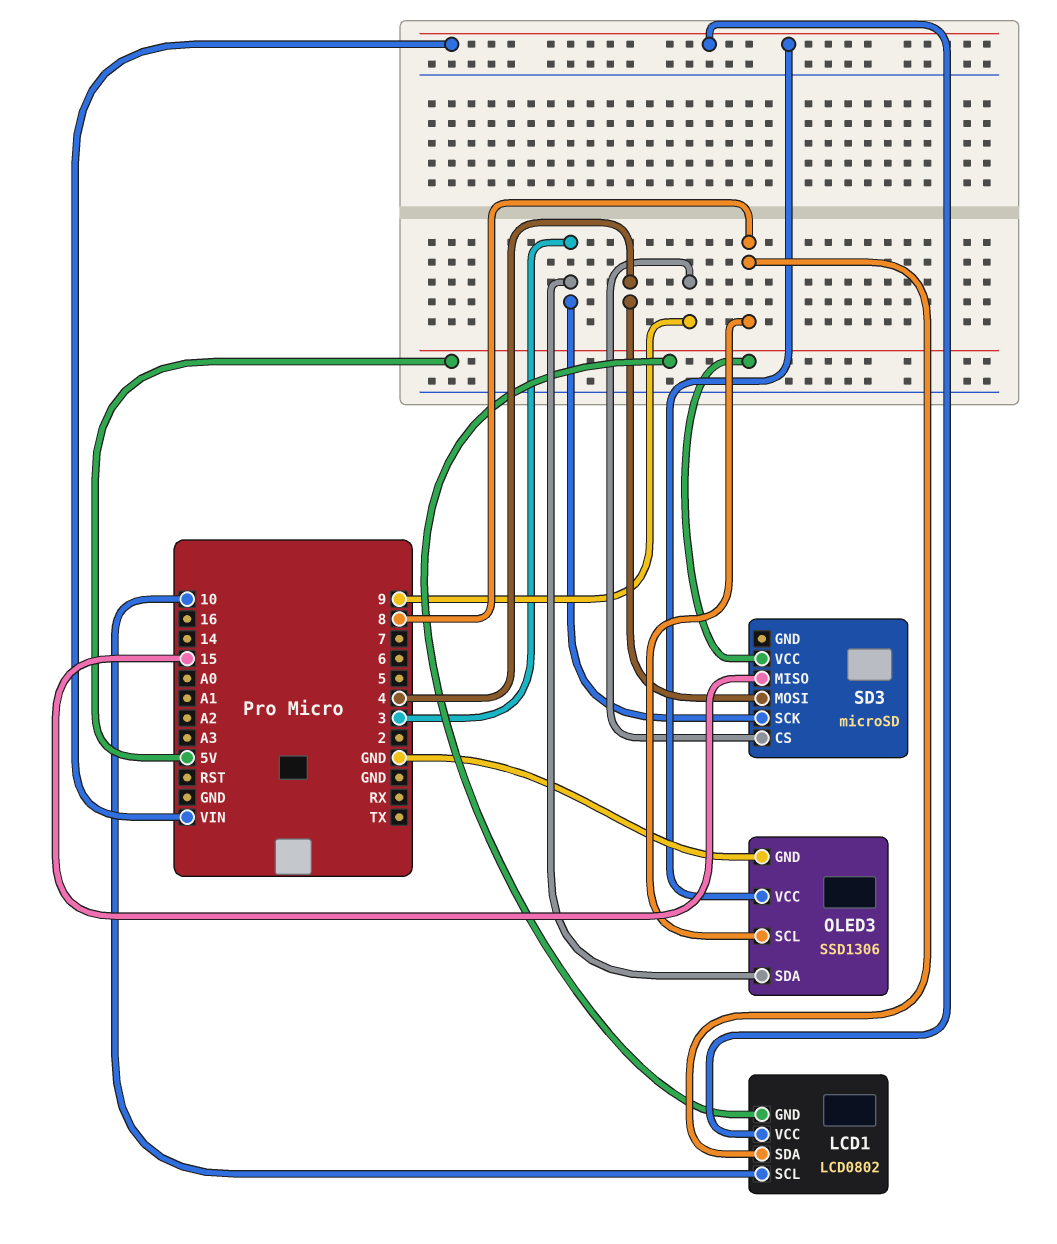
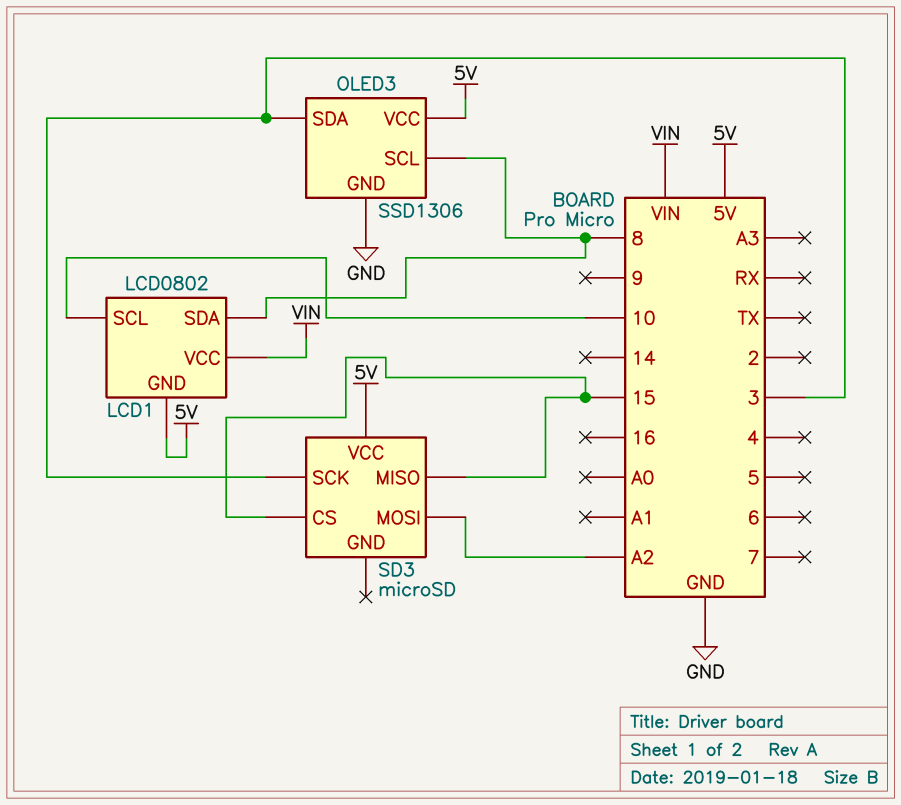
OLED3 pin VCC: VIN -> 5V
SD3 pin CS: 9 -> 15
SD3 pin MOSI: 4 -> A2

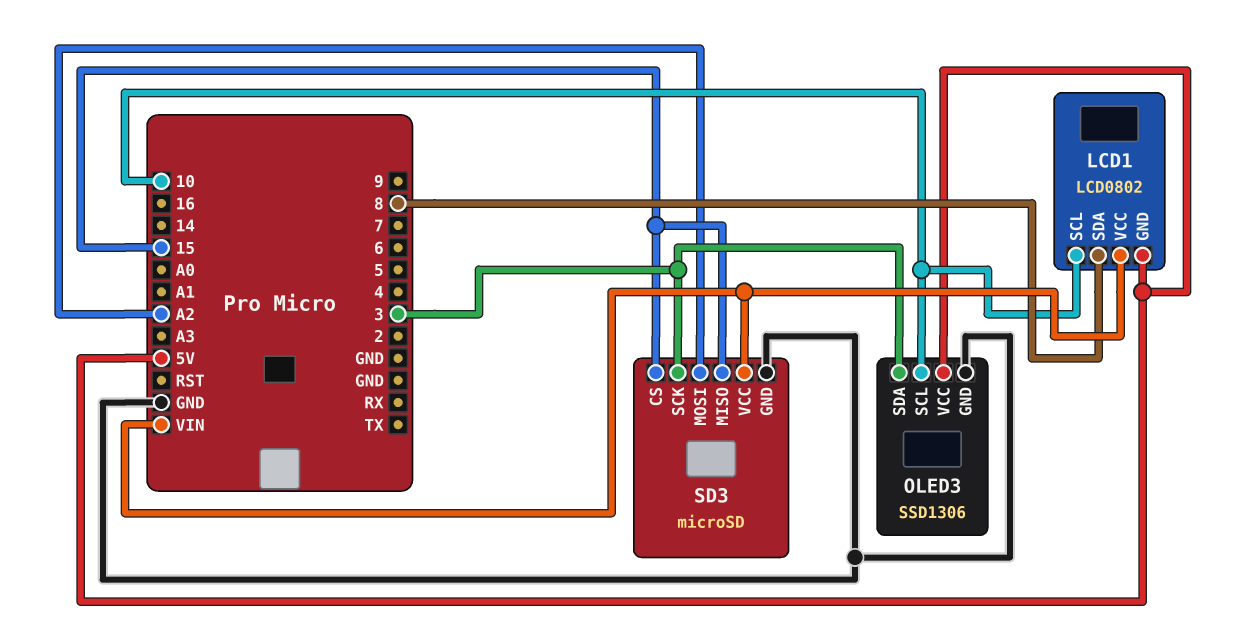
OLED3 pin SCL: 8 -> 10
SD3 pin GND: none -> GND
SD3 pin VCC: 5V -> VIN

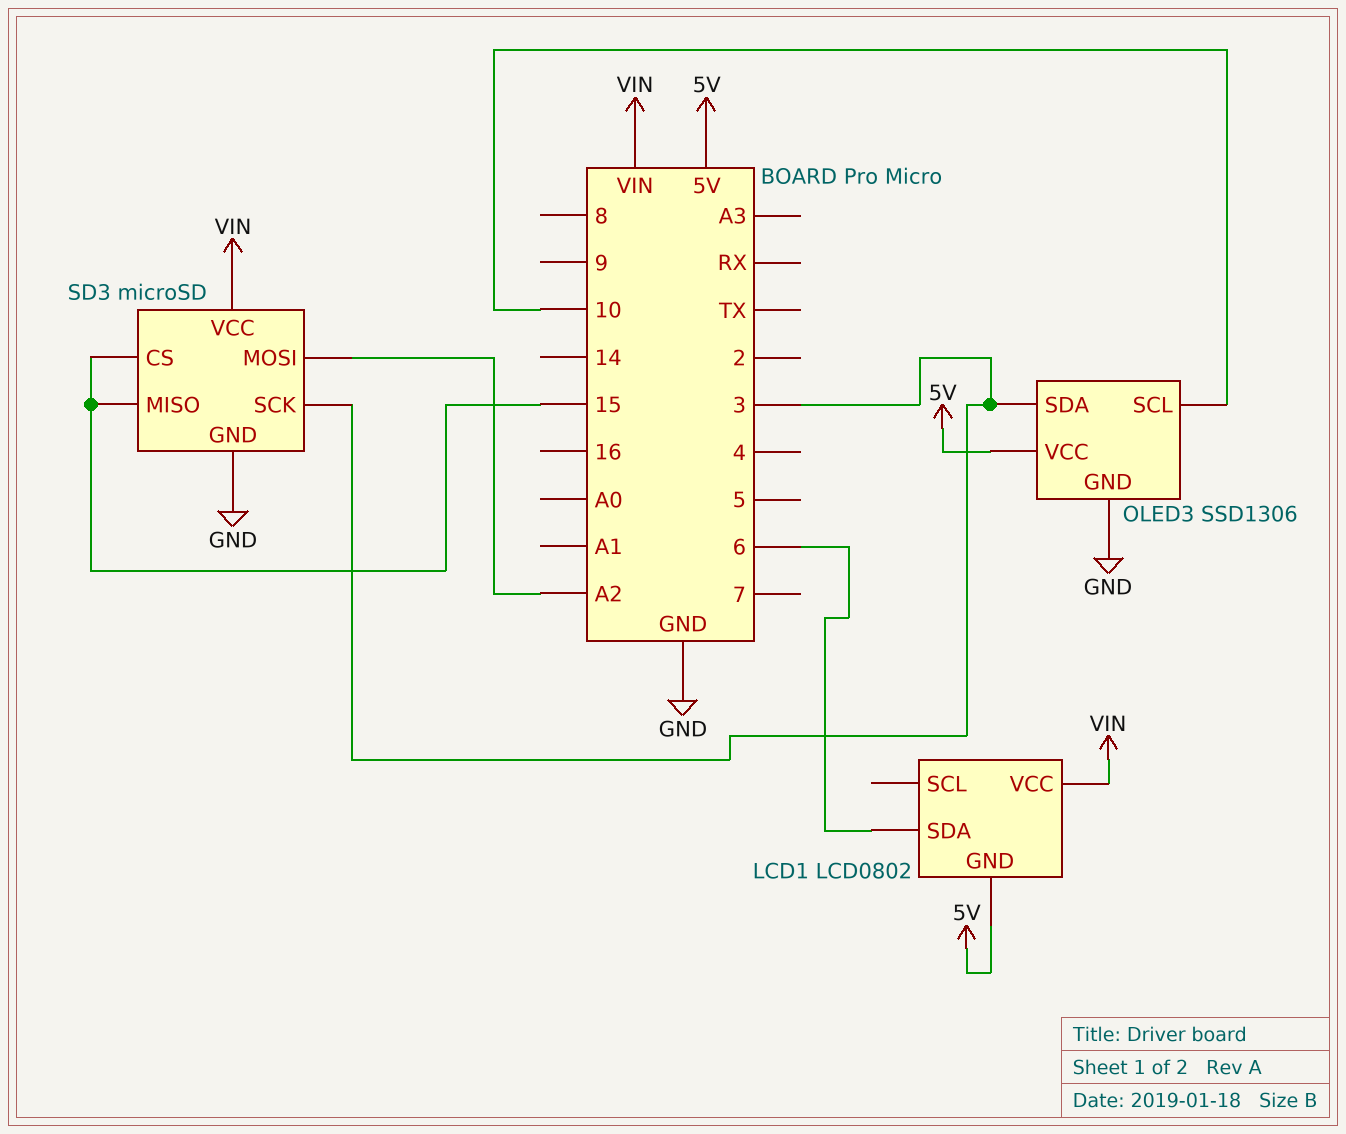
LCD1 pin SCL: 10 -> none
LCD1 pin SDA: 8 -> 6

